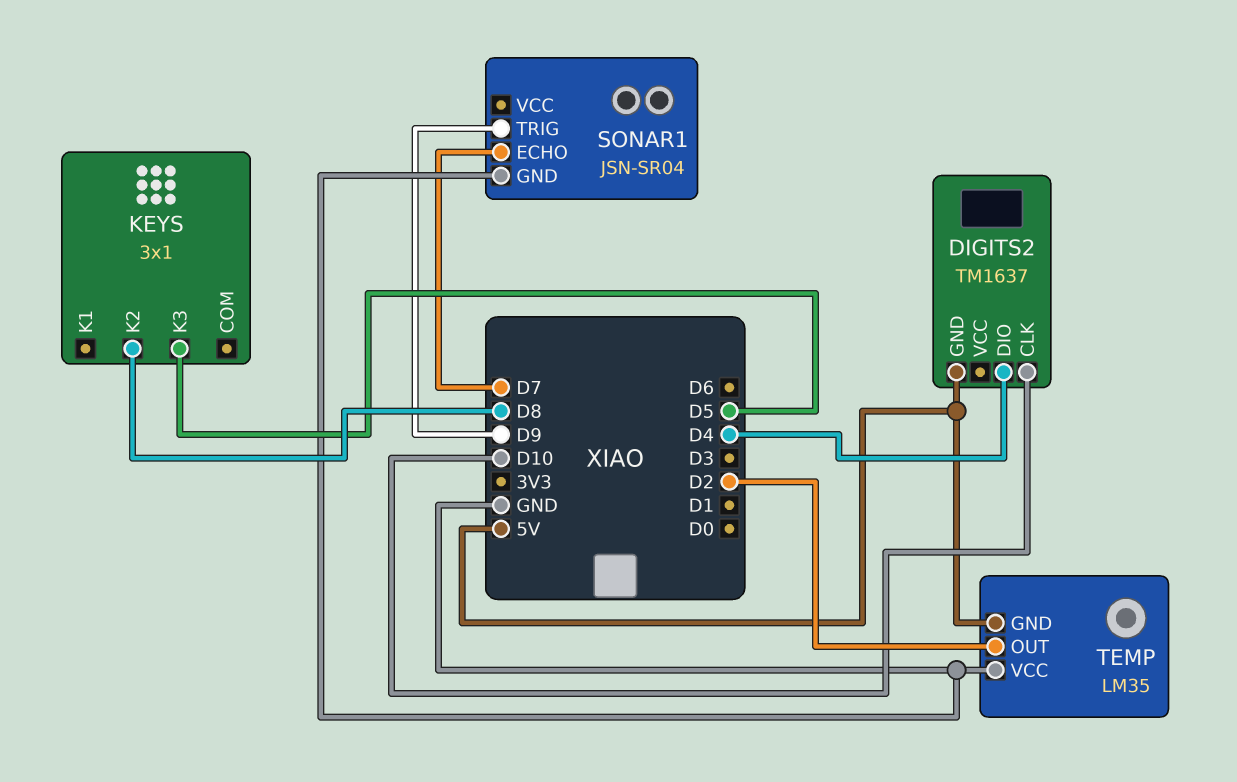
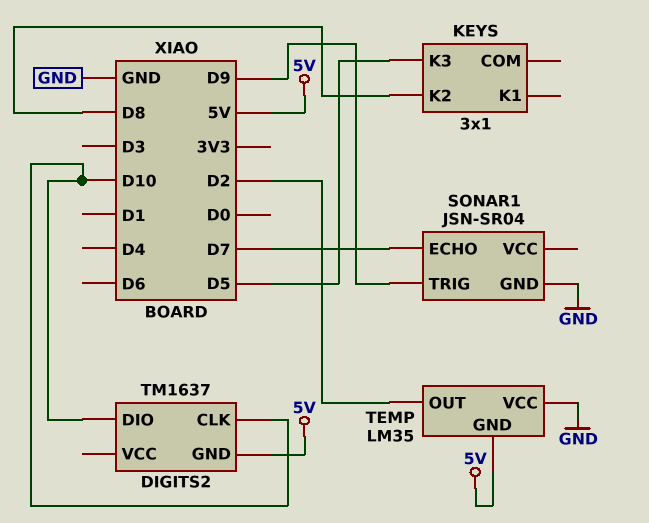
DIGITS2 pin DIO: D4 -> D10

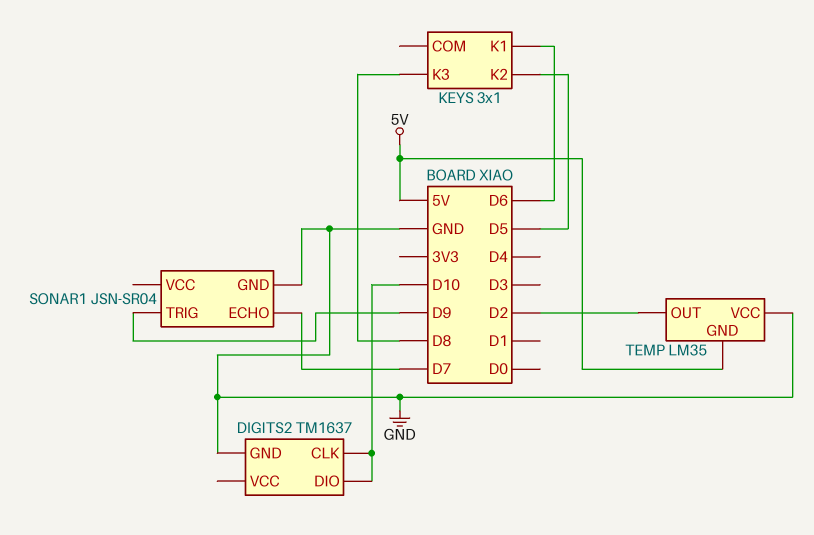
DIGITS2 pin GND: 5V -> GND
KEYS pin K1: none -> D6
KEYS pin K2: D8 -> D5
KEYS pin K3: D5 -> D8

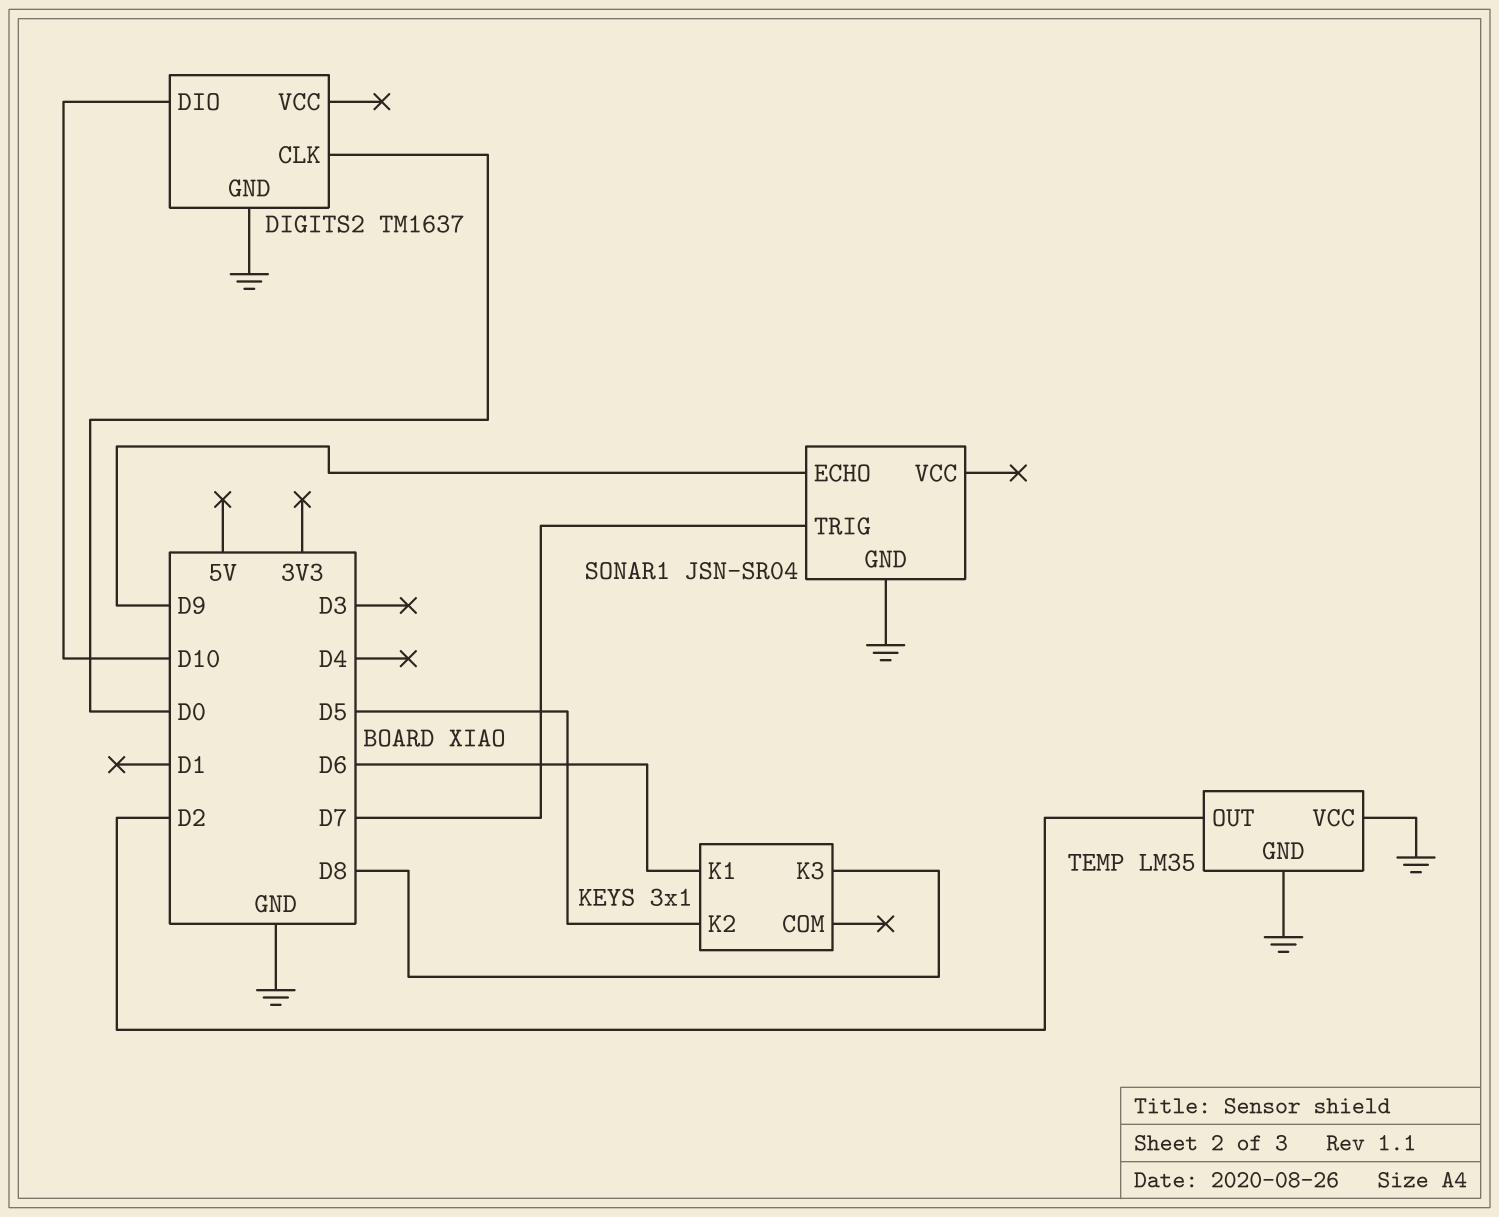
DIGITS2 pin CLK: D10 -> D0
SONAR1 pin ECHO: D7 -> D9
SONAR1 pin TRIG: D9 -> D7
TEMP pin GND: 5V -> GND

